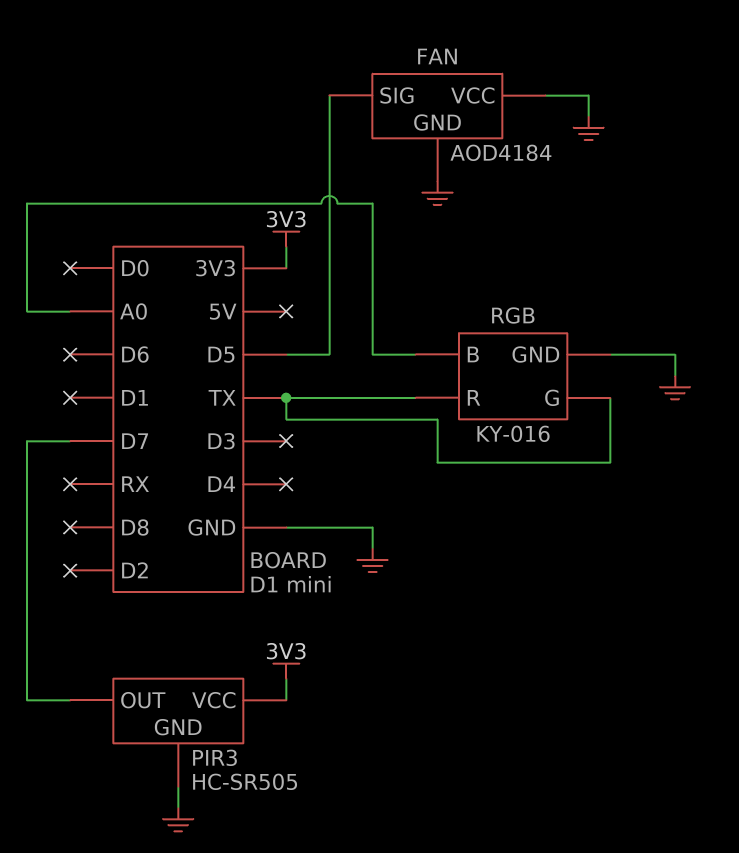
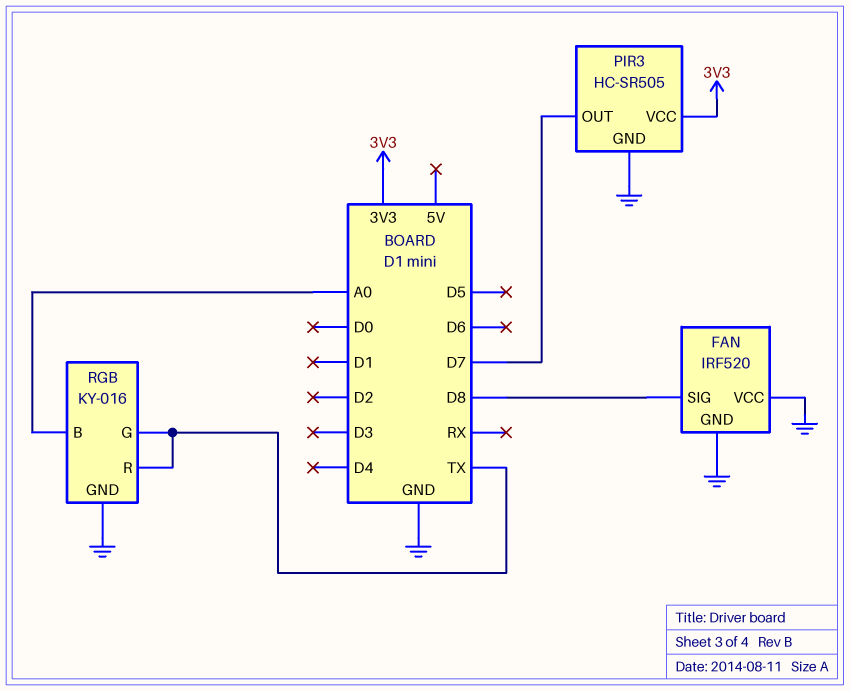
FAN: AOD4184 -> IRF520
FAN pin SIG: D5 -> D8

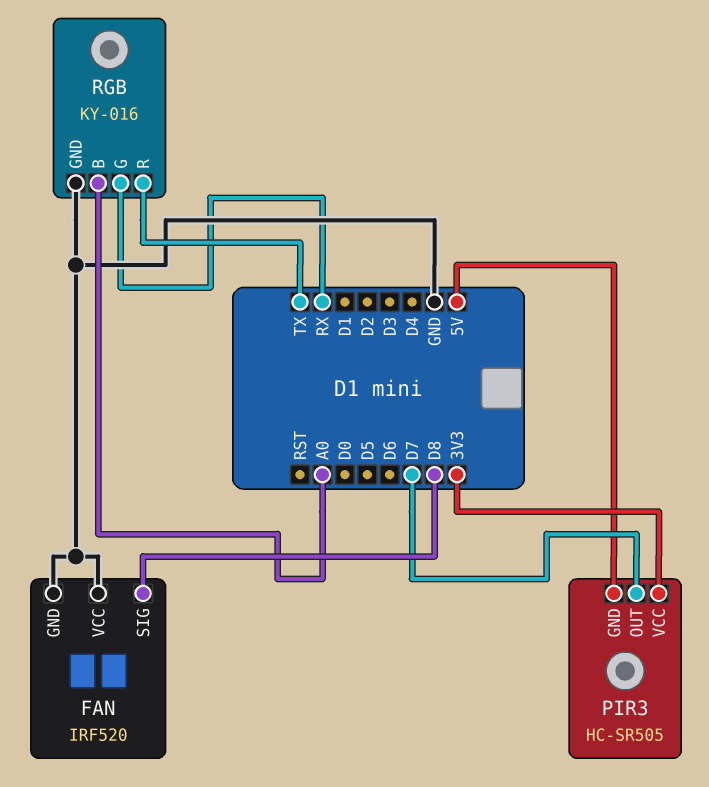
PIR3 pin GND: GND -> 5V
RGB pin G: TX -> RX

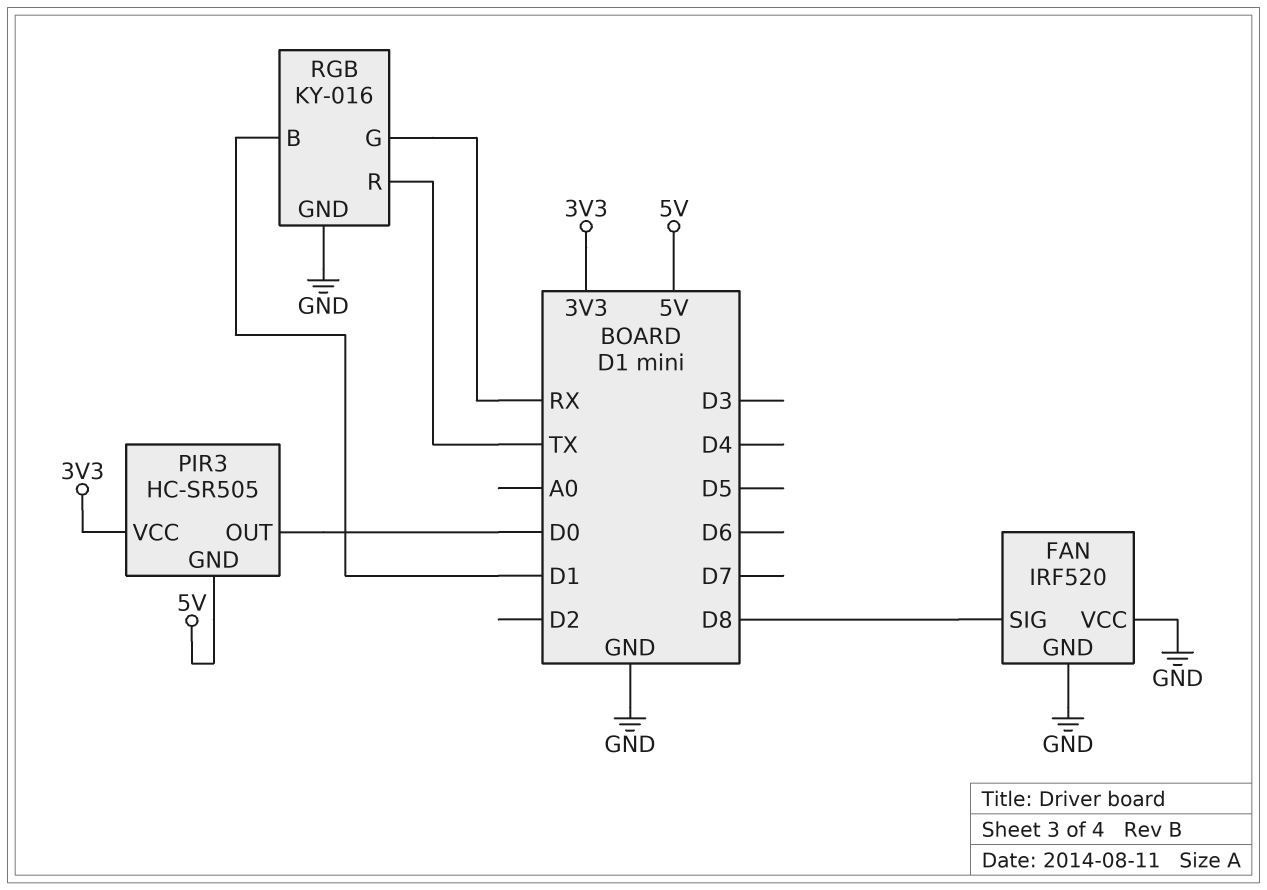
PIR3 pin OUT: D7 -> D0
RGB pin B: A0 -> D1

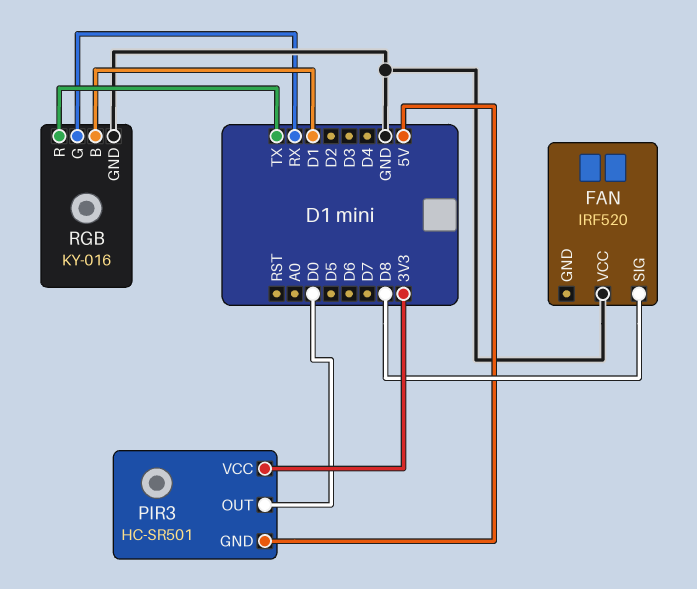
FAN pin GND: GND -> none
PIR3: HC-SR505 -> HC-SR501

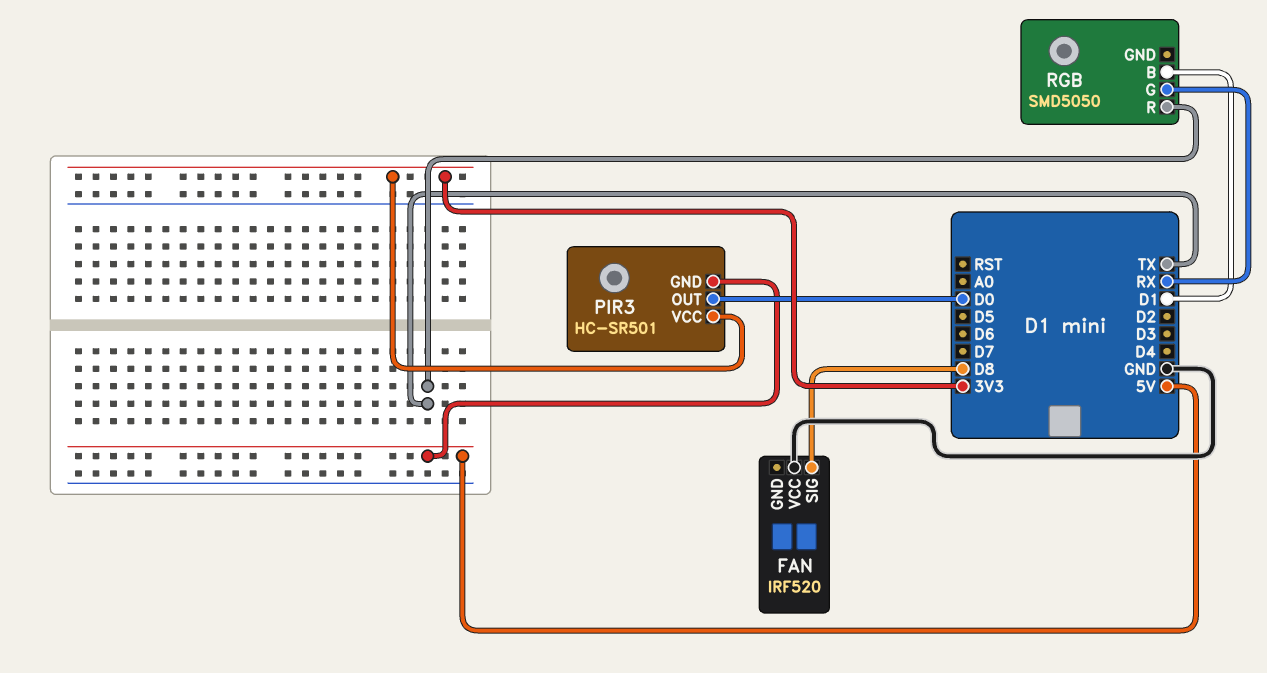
RGB: KY-016 -> SMD5050
RGB pin GND: GND -> none

